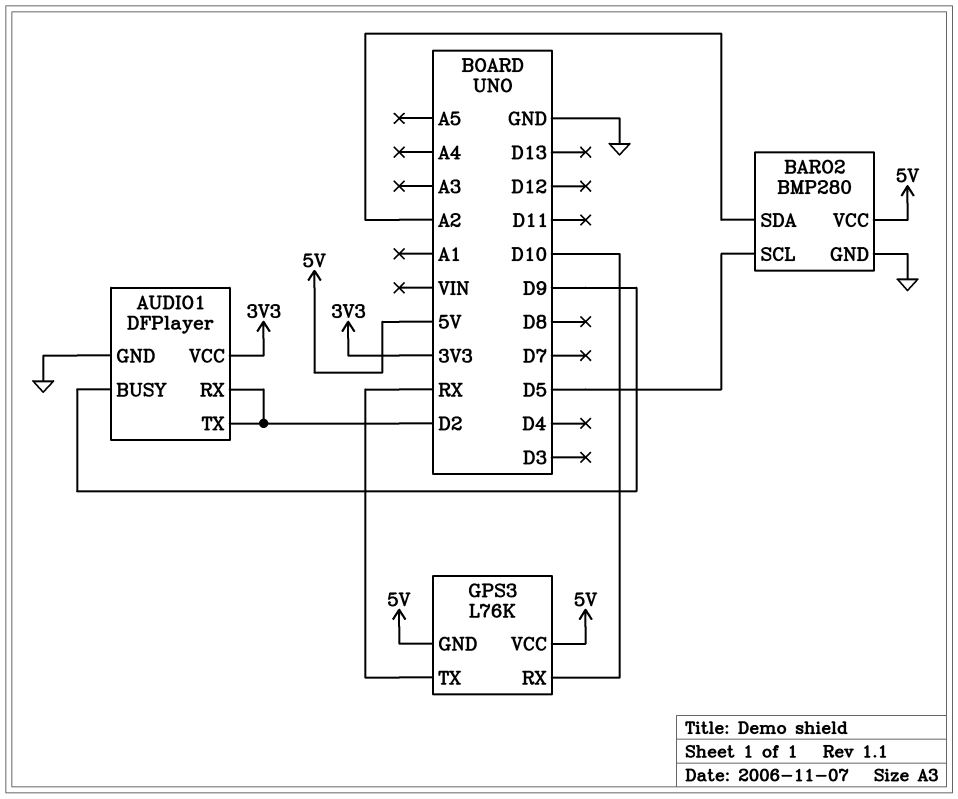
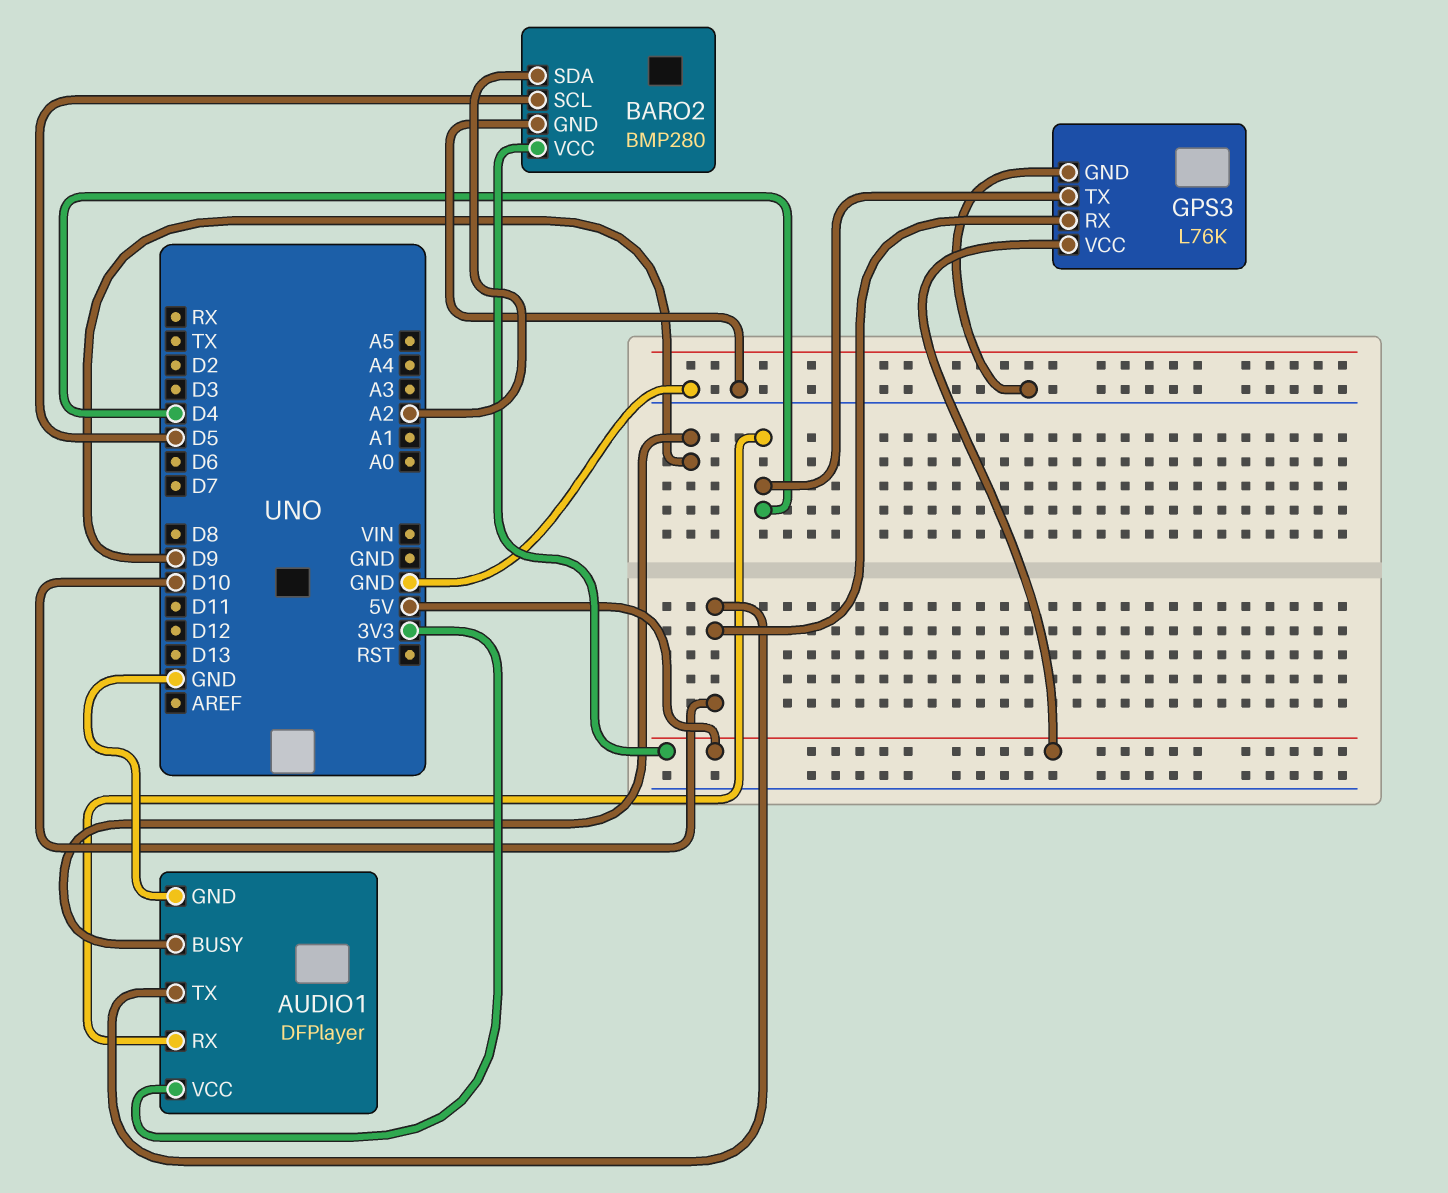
AUDIO1 pin RX: D2 -> D4
AUDIO1 pin TX: D2 -> D10
GPS3 pin GND: 5V -> GND
GPS3 pin TX: RX -> D4

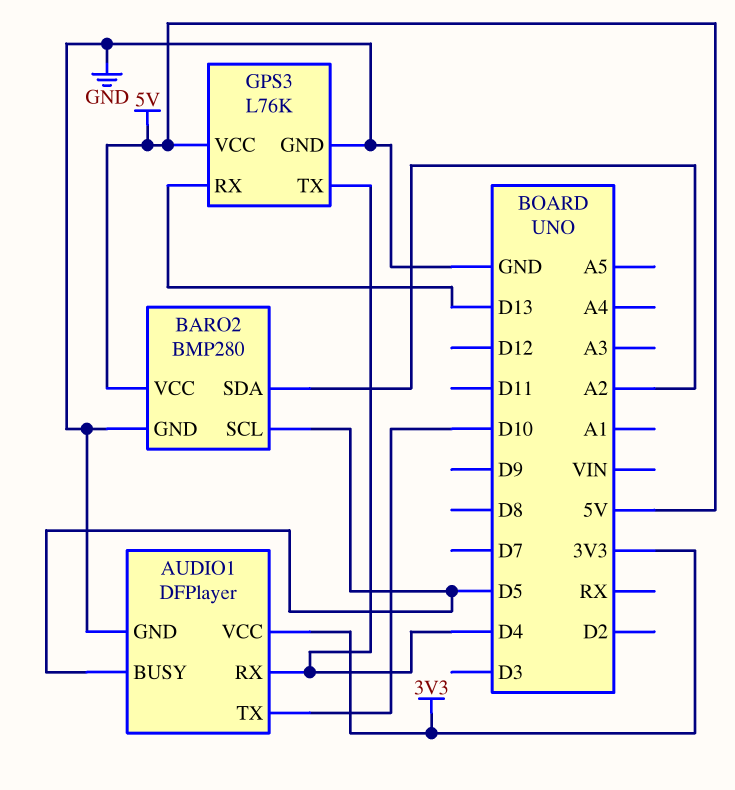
AUDIO1 pin BUSY: D9 -> D5
GPS3 pin RX: D10 -> D13

